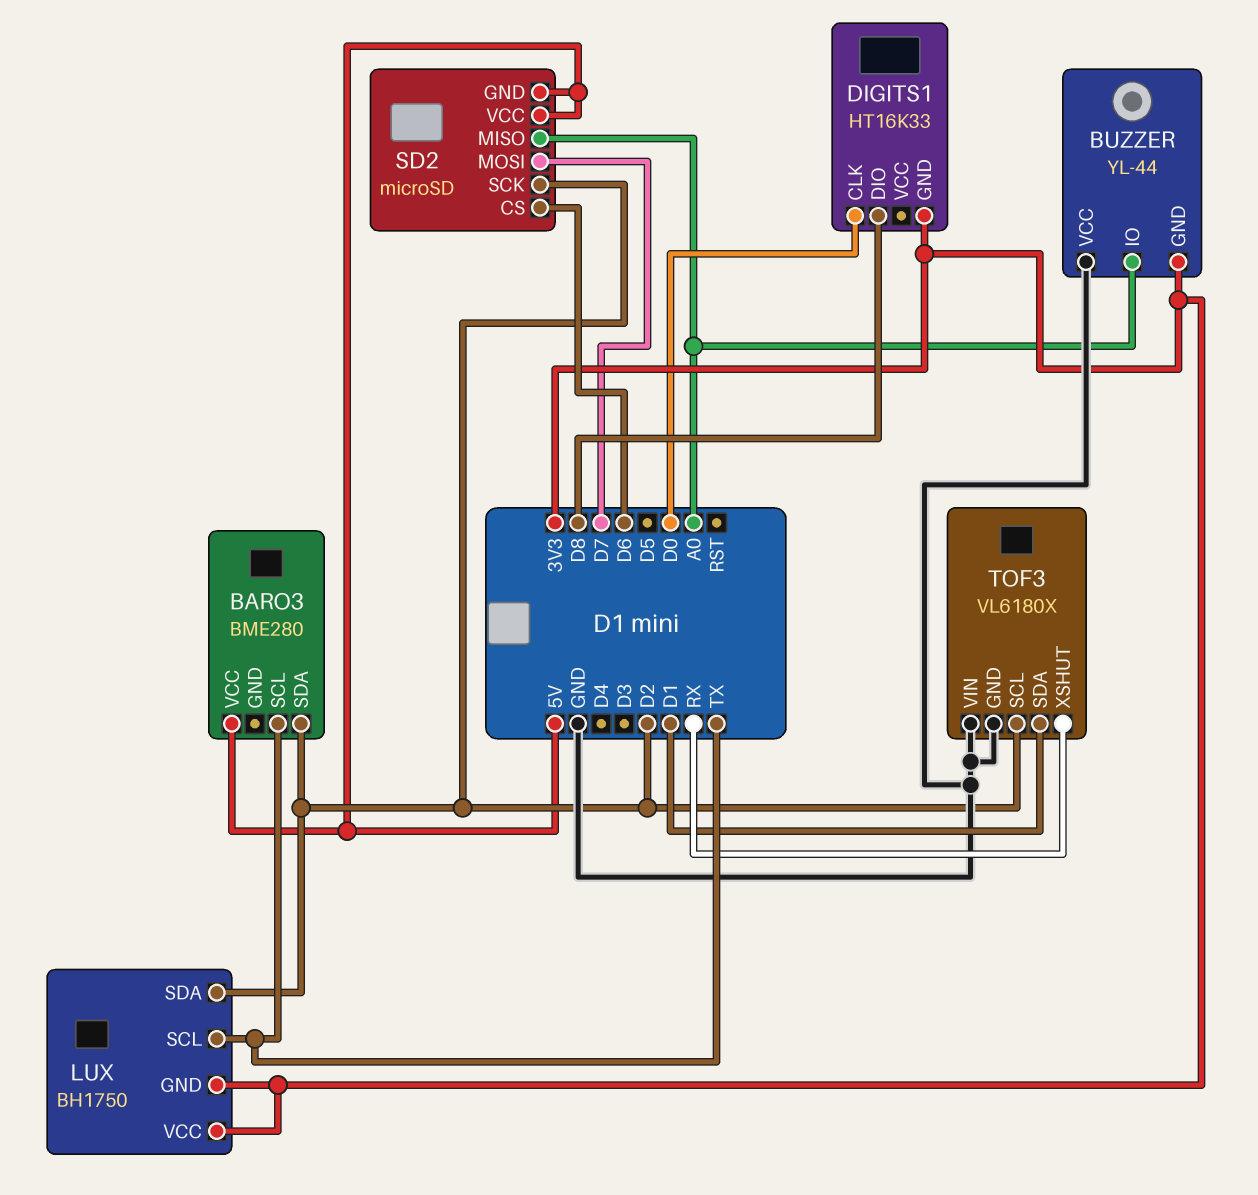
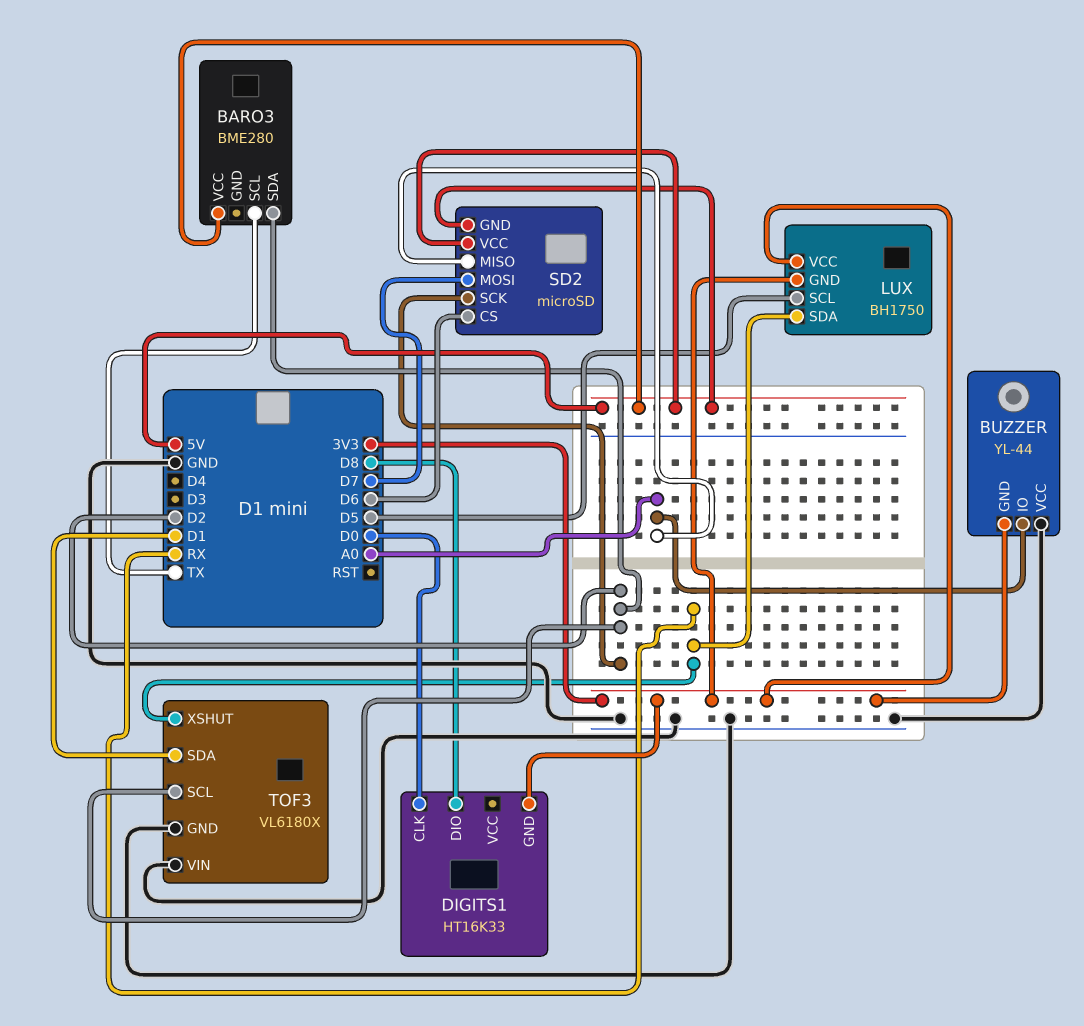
LUX pin SCL: TX -> D5
LUX pin SDA: D2 -> RX

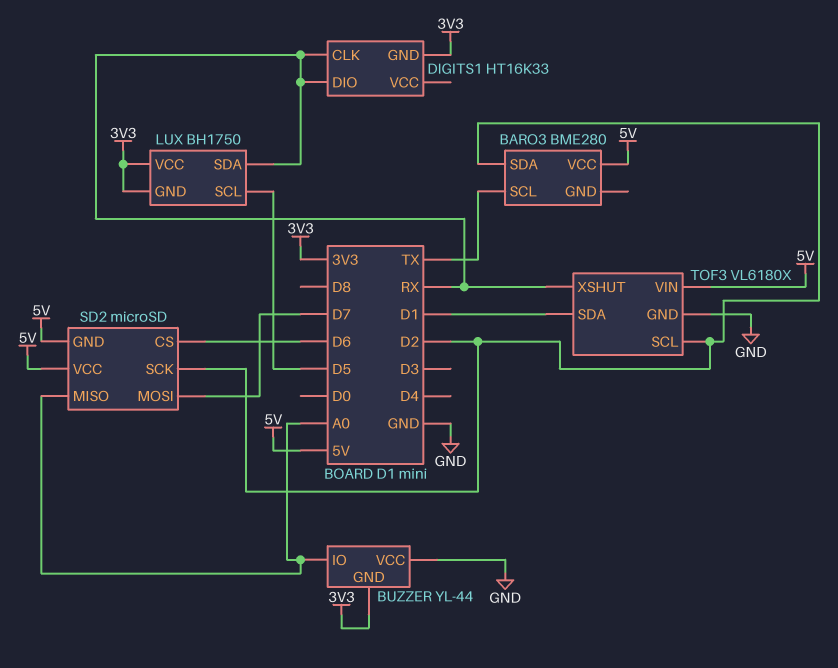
DIGITS1 pin CLK: D0 -> RX
DIGITS1 pin DIO: D8 -> RX
TOF3 pin VIN: GND -> 5V

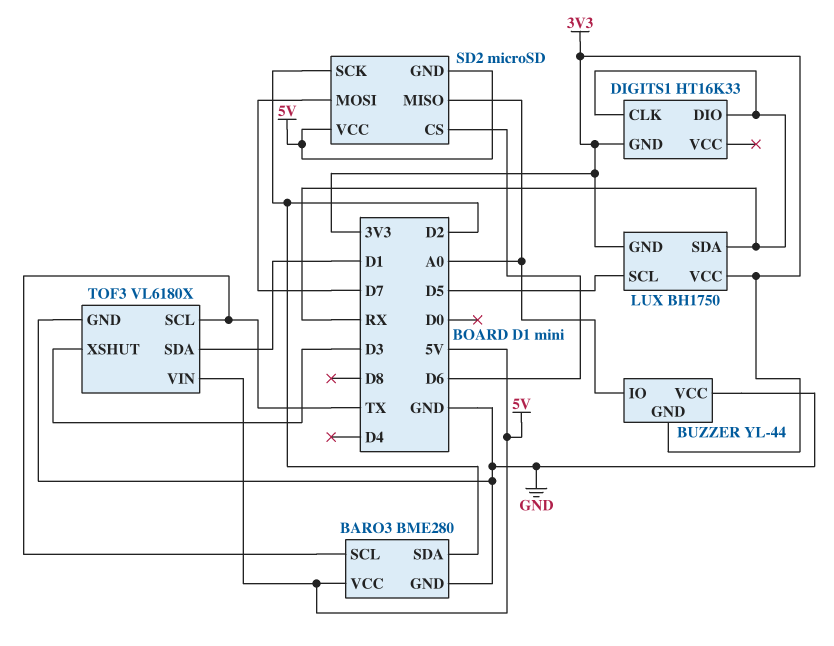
BARO3 pin GND: none -> GND
TOF3 pin SCL: D2 -> TX
TOF3 pin XSHUT: RX -> D3

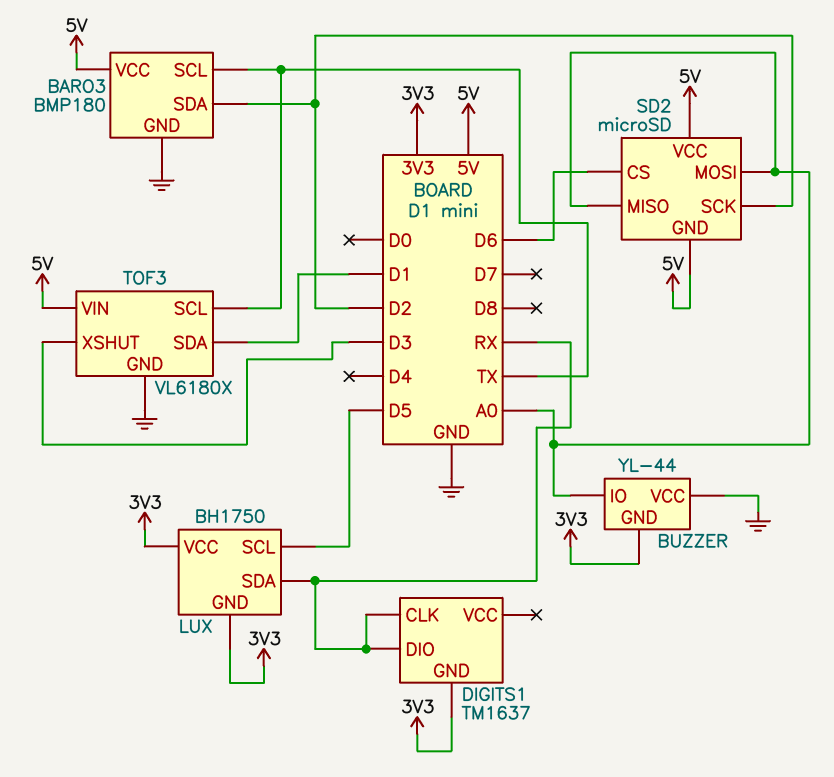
BARO3: BME280 -> BMP180
DIGITS1: HT16K33 -> TM1637
SD2 pin MOSI: D7 -> A0

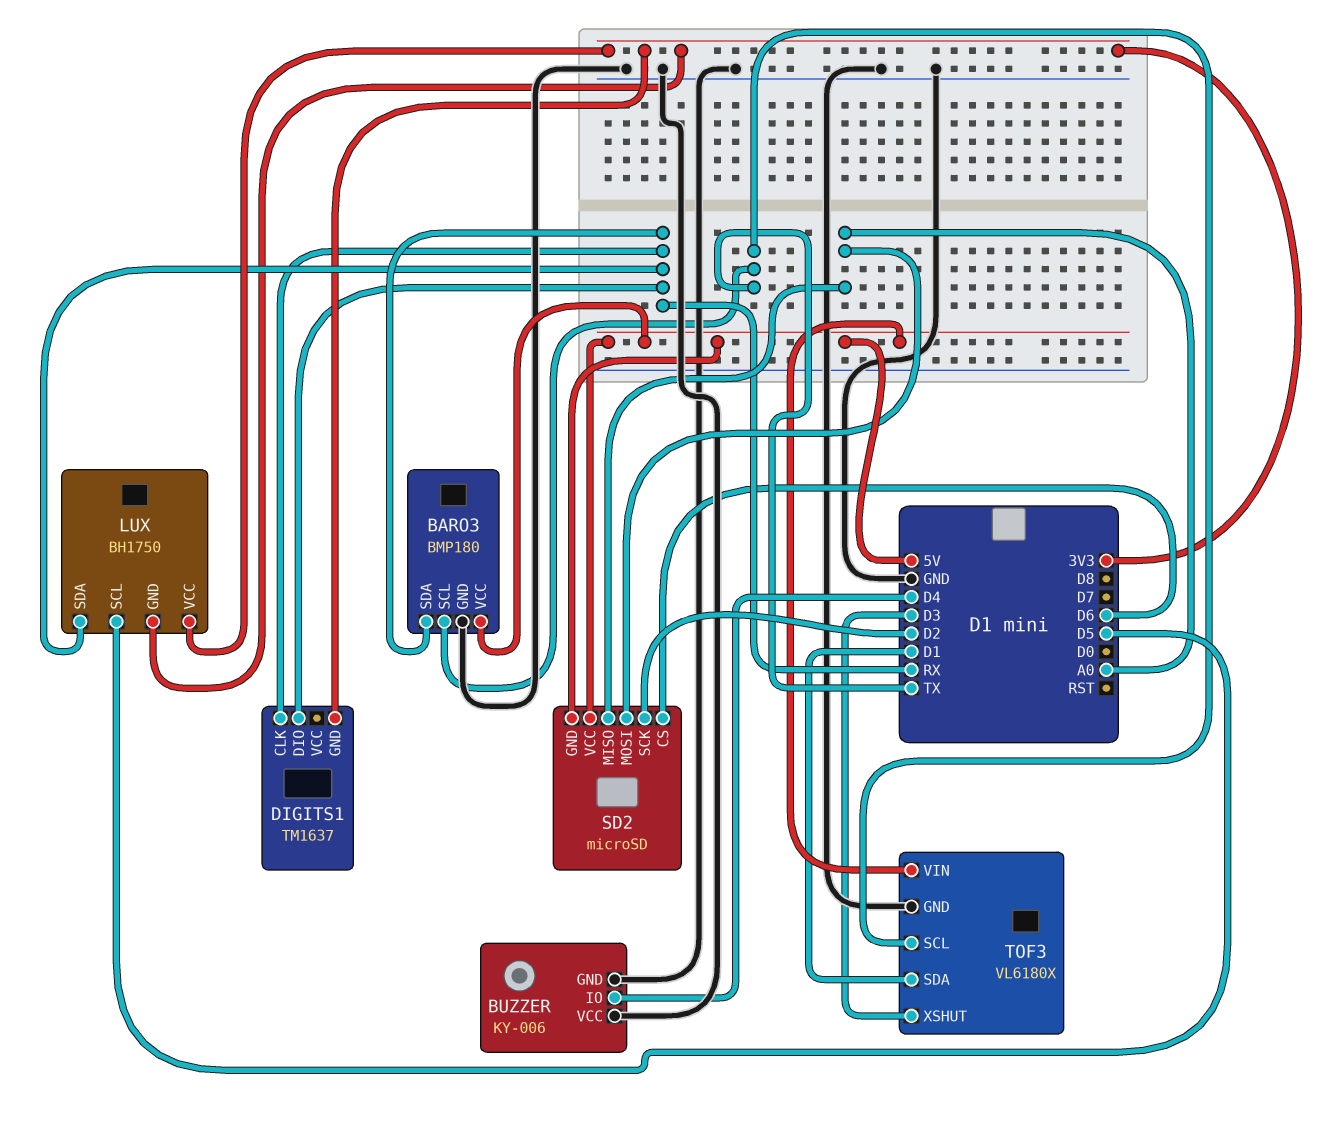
BARO3 pin SDA: D2 -> RX
BUZZER: YL-44 -> KY-006
BUZZER pin GND: 3V3 -> GND
BUZZER pin IO: A0 -> D4

